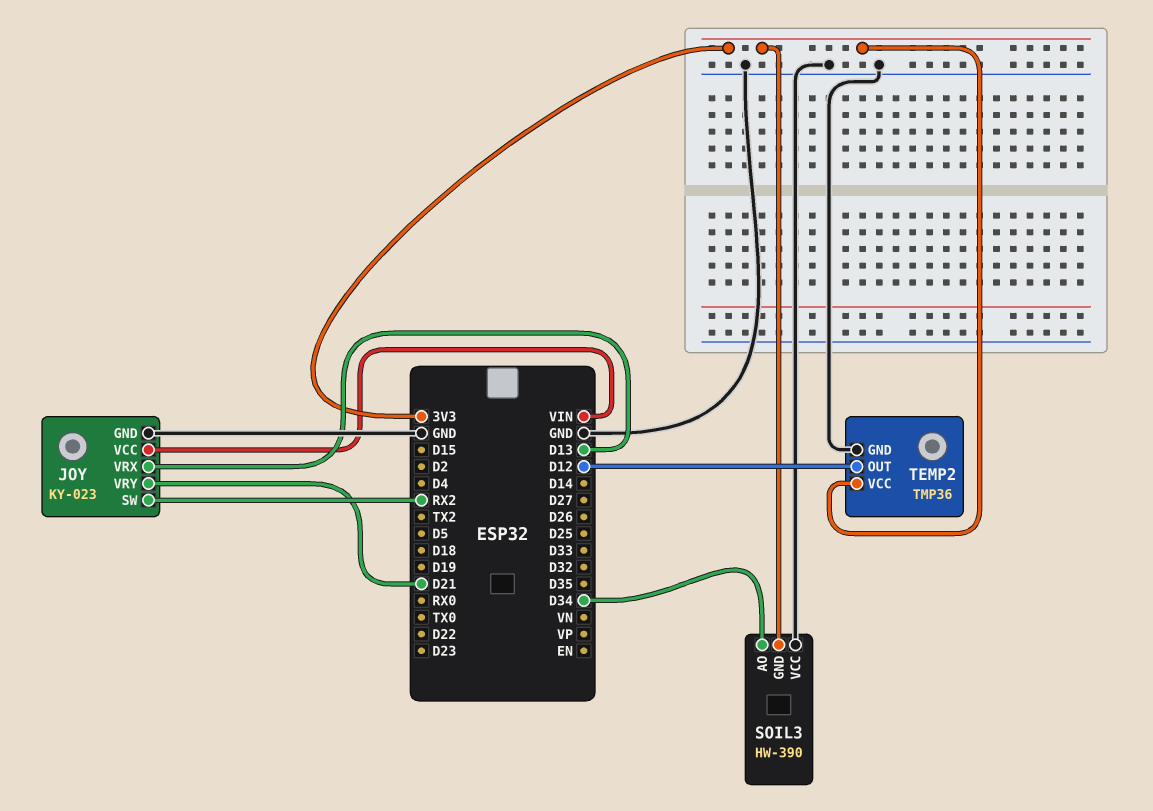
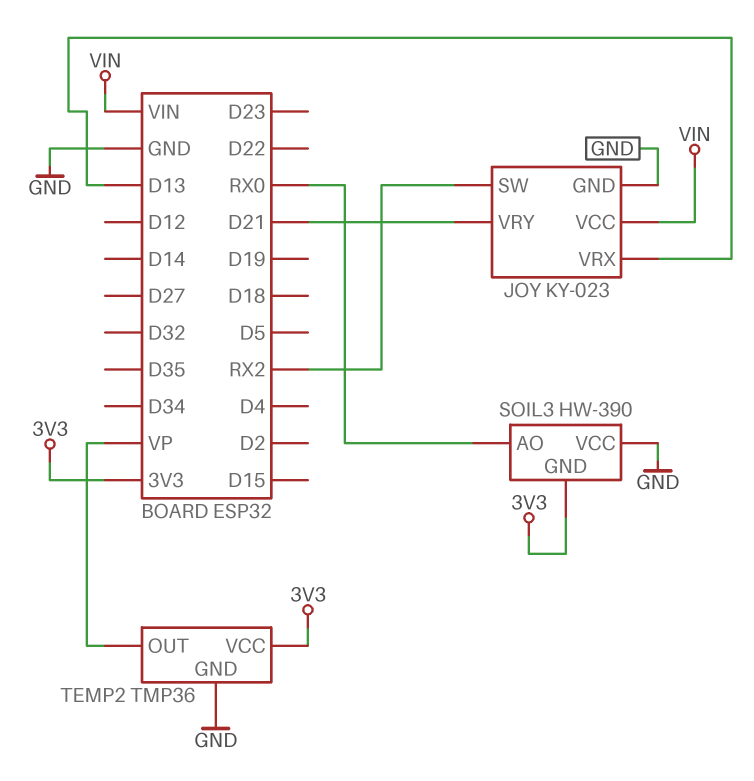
SOIL3 pin AO: D34 -> RX0
TEMP2 pin OUT: D12 -> VP

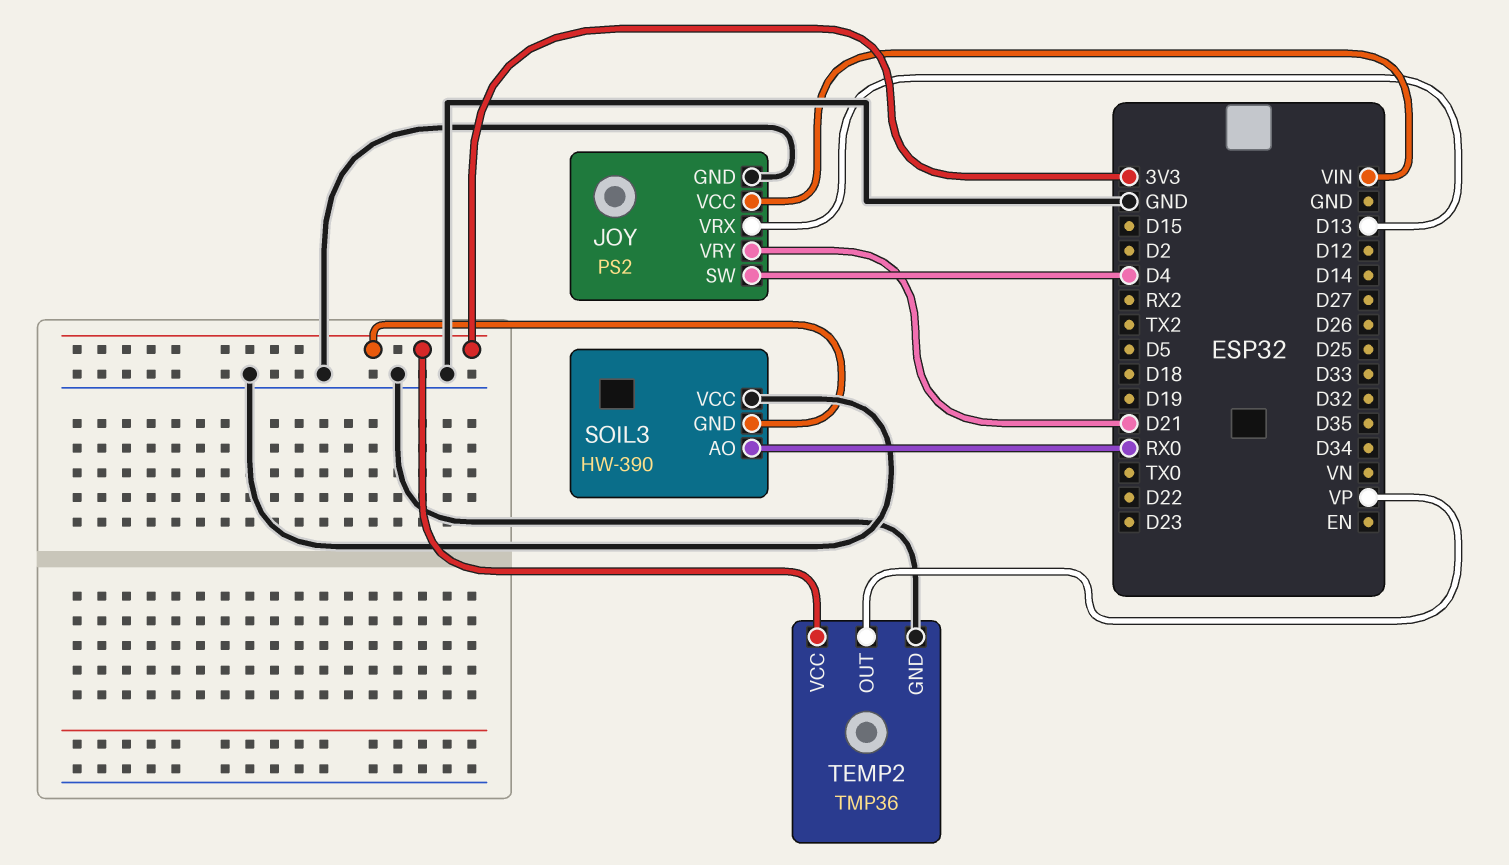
JOY: KY-023 -> PS2
JOY pin SW: RX2 -> D4

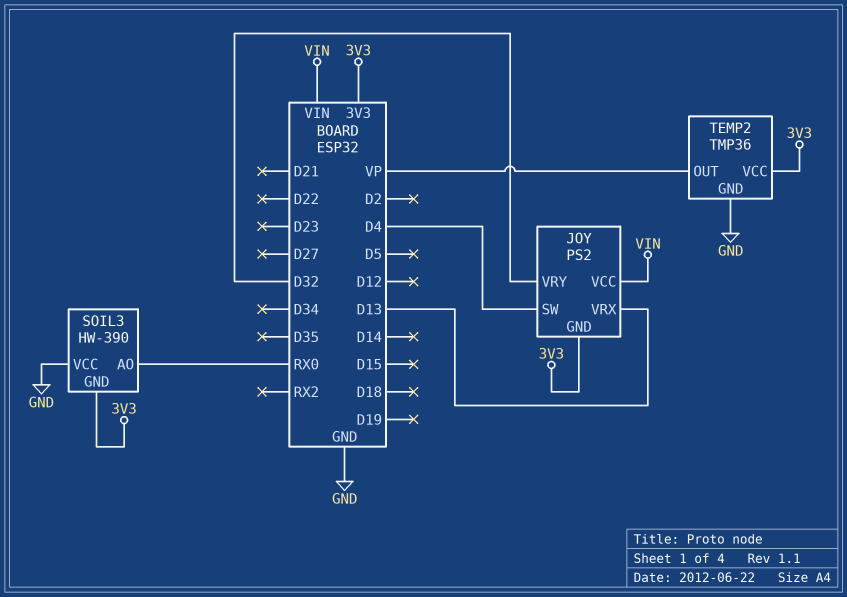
JOY pin GND: GND -> 3V3
JOY pin VRY: D21 -> D32

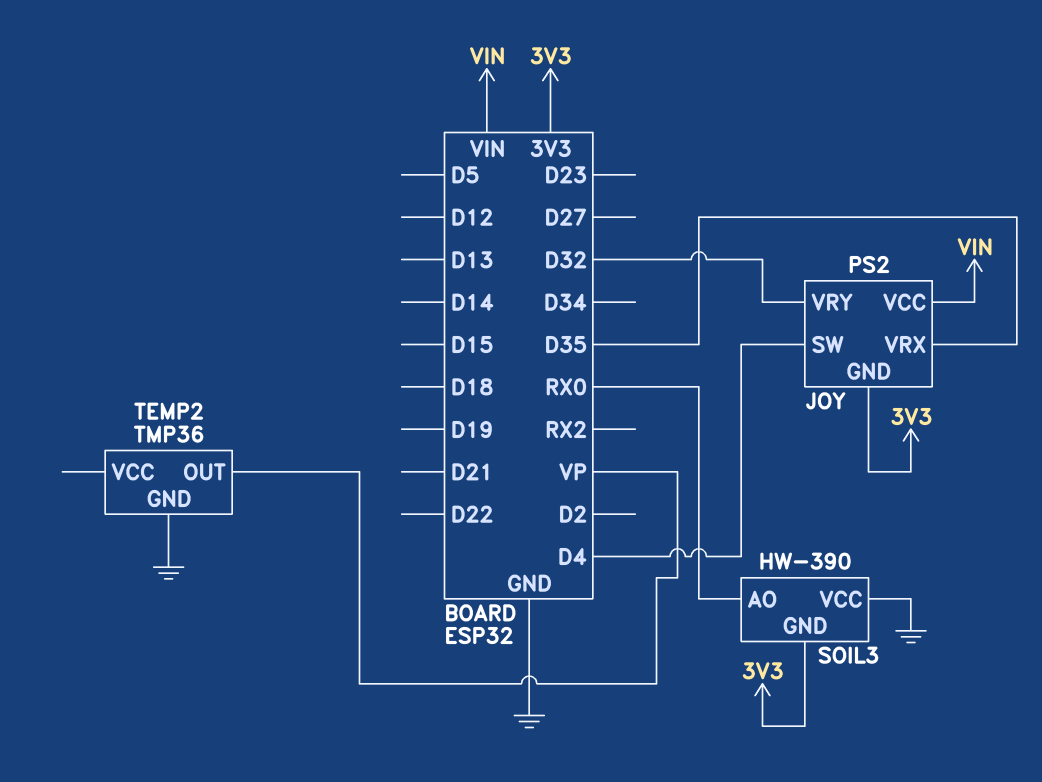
JOY pin VRX: D13 -> D35
TEMP2 pin VCC: 3V3 -> none

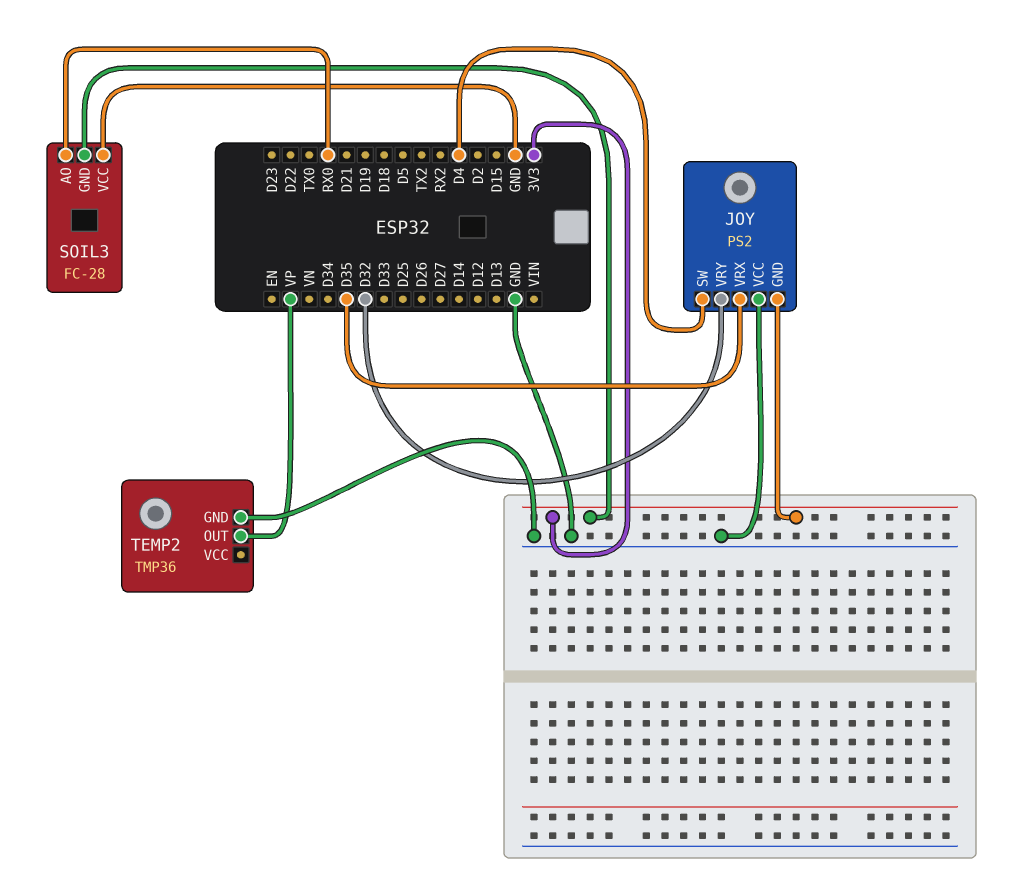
JOY pin VCC: VIN -> GND
SOIL3: HW-390 -> FC-28

